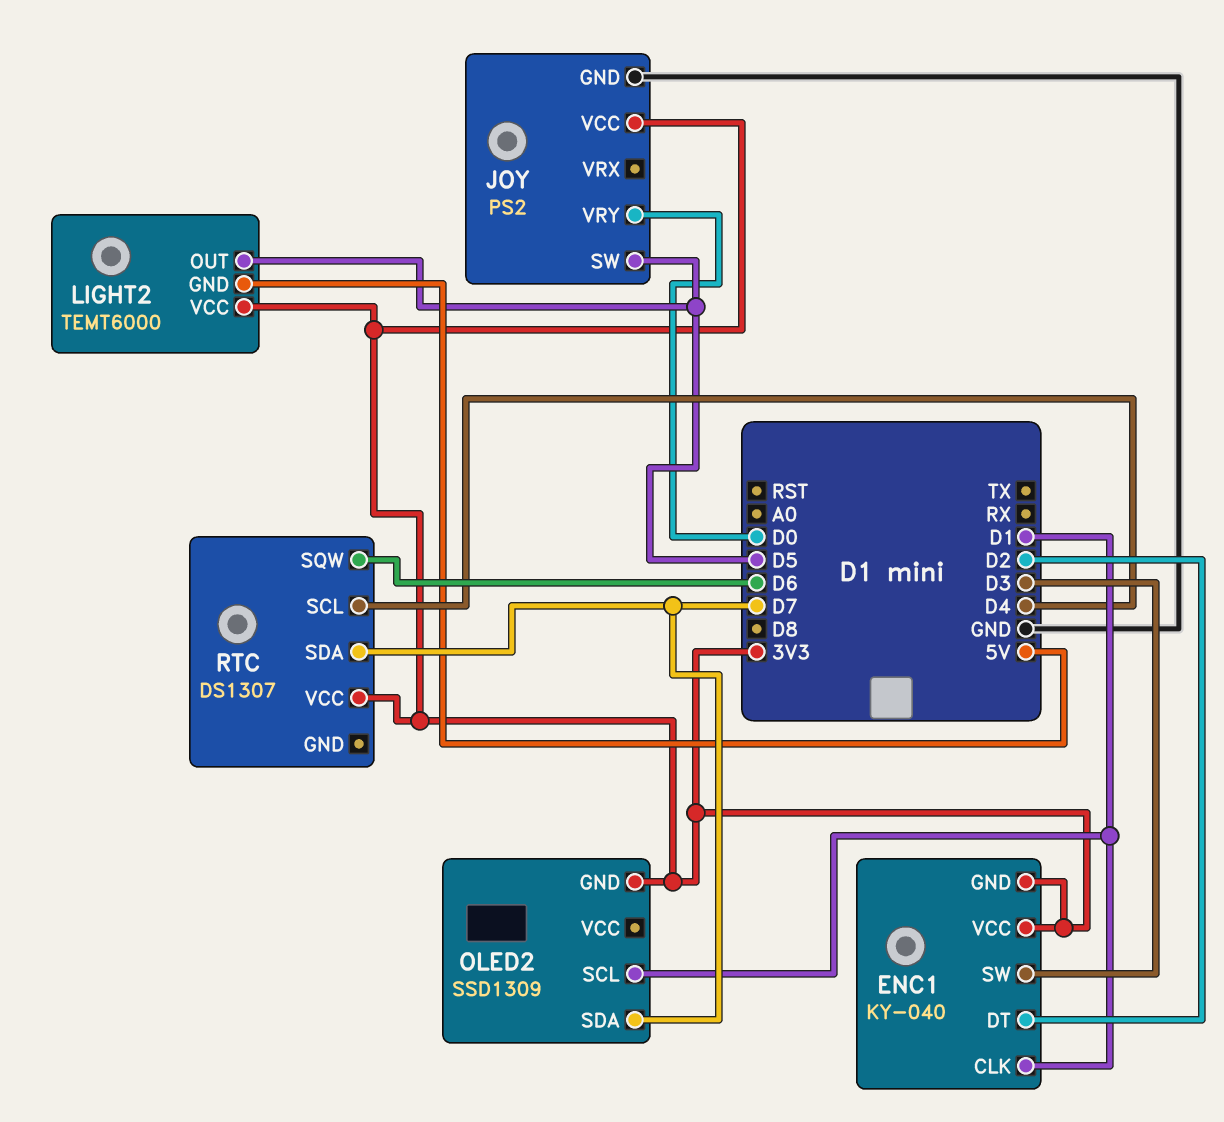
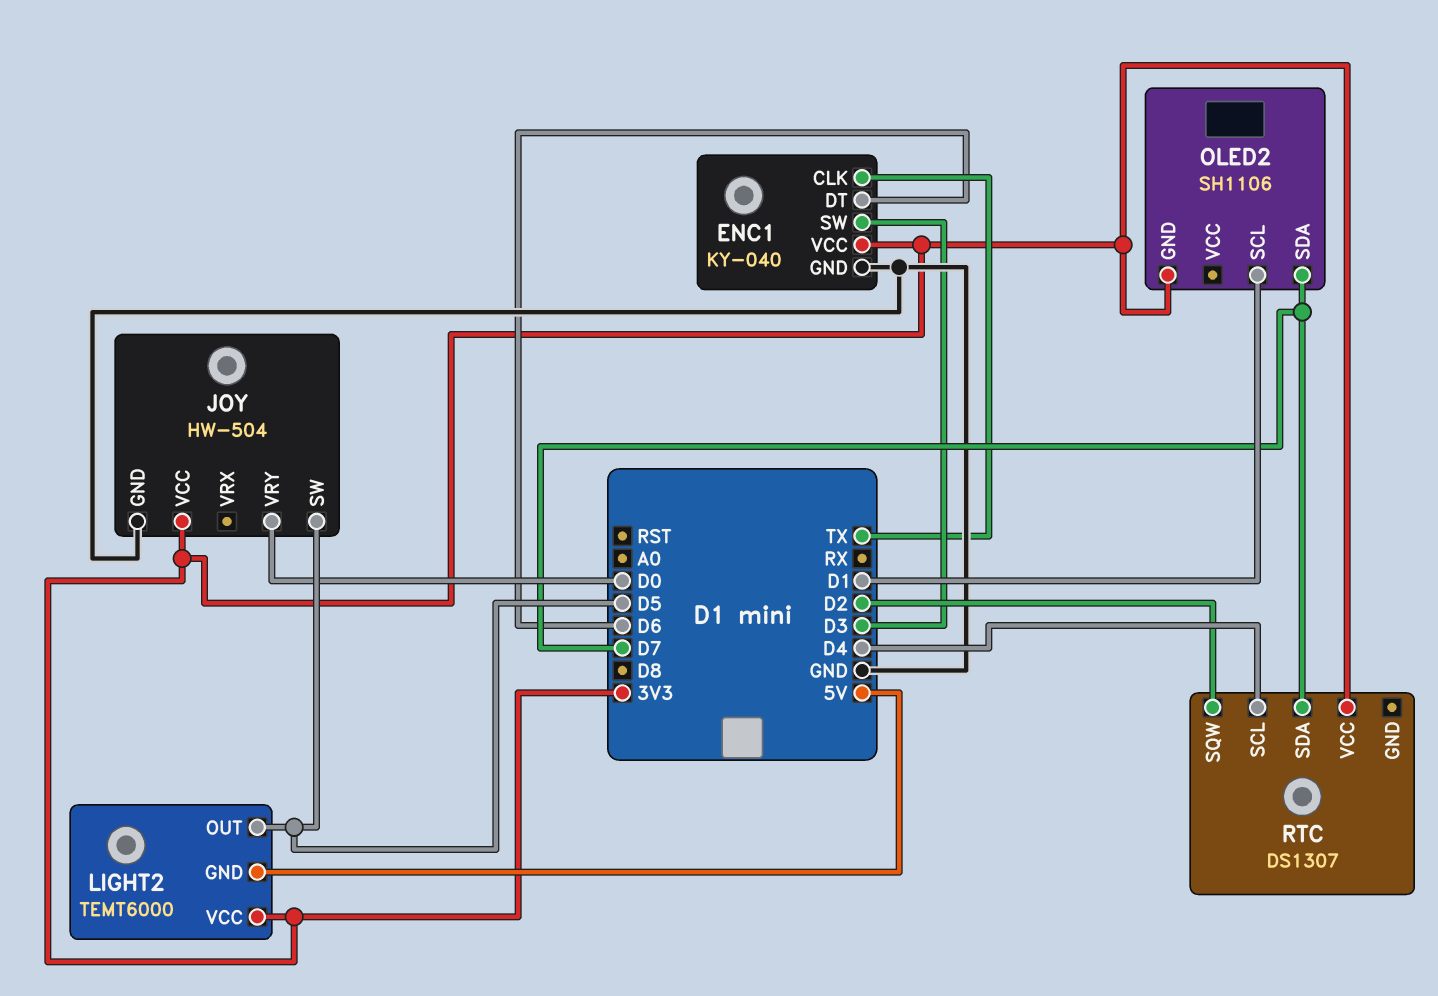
ENC1 pin CLK: D1 -> TX
ENC1 pin DT: D2 -> D6
ENC1 pin GND: 3V3 -> GND
JOY: PS2 -> HW-504
OLED2: SSD1309 -> SH1106
RTC pin SQW: D6 -> D2

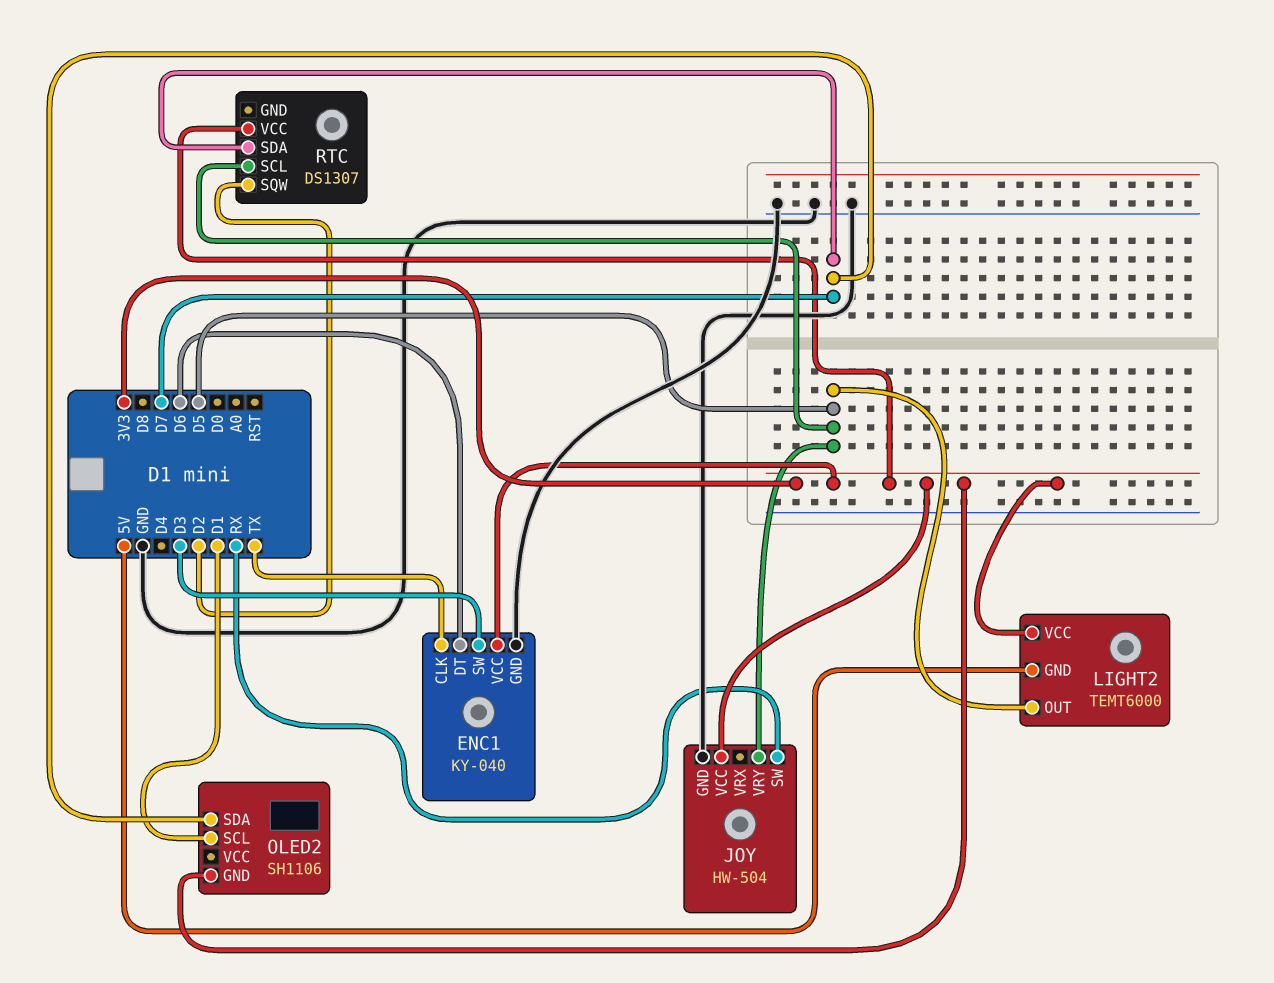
JOY pin SW: D5 -> RX
JOY pin VRY: D0 -> D5
RTC pin SCL: D4 -> D5

